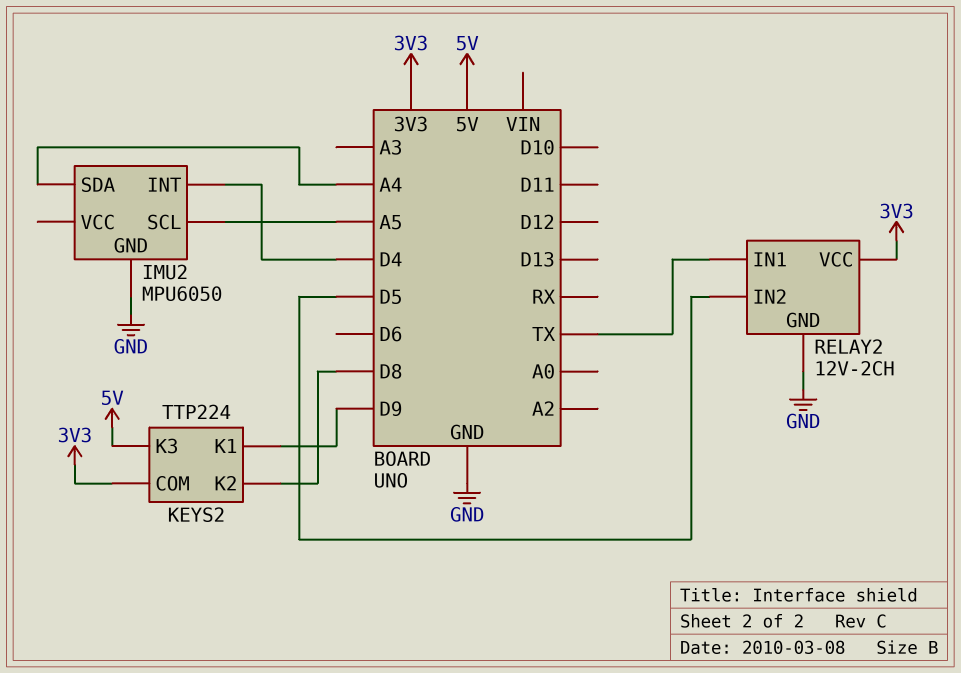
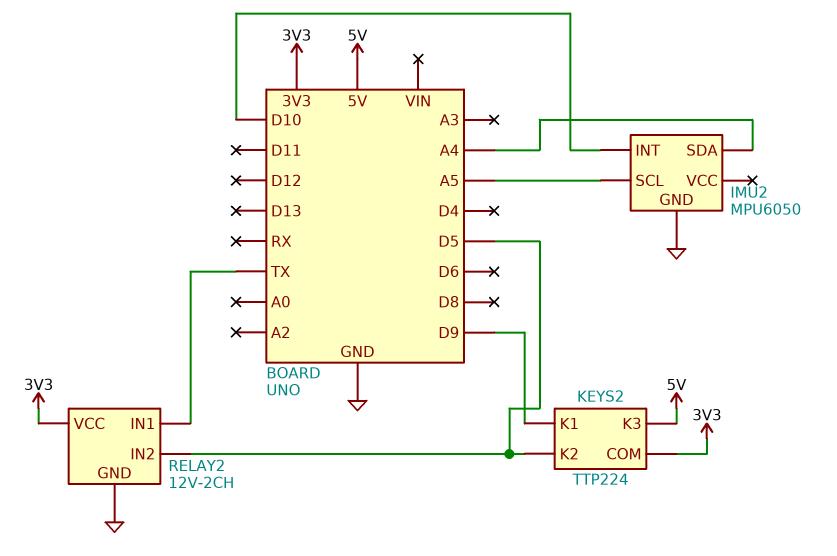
IMU2 pin INT: D4 -> D10
KEYS2 pin K2: D8 -> D5

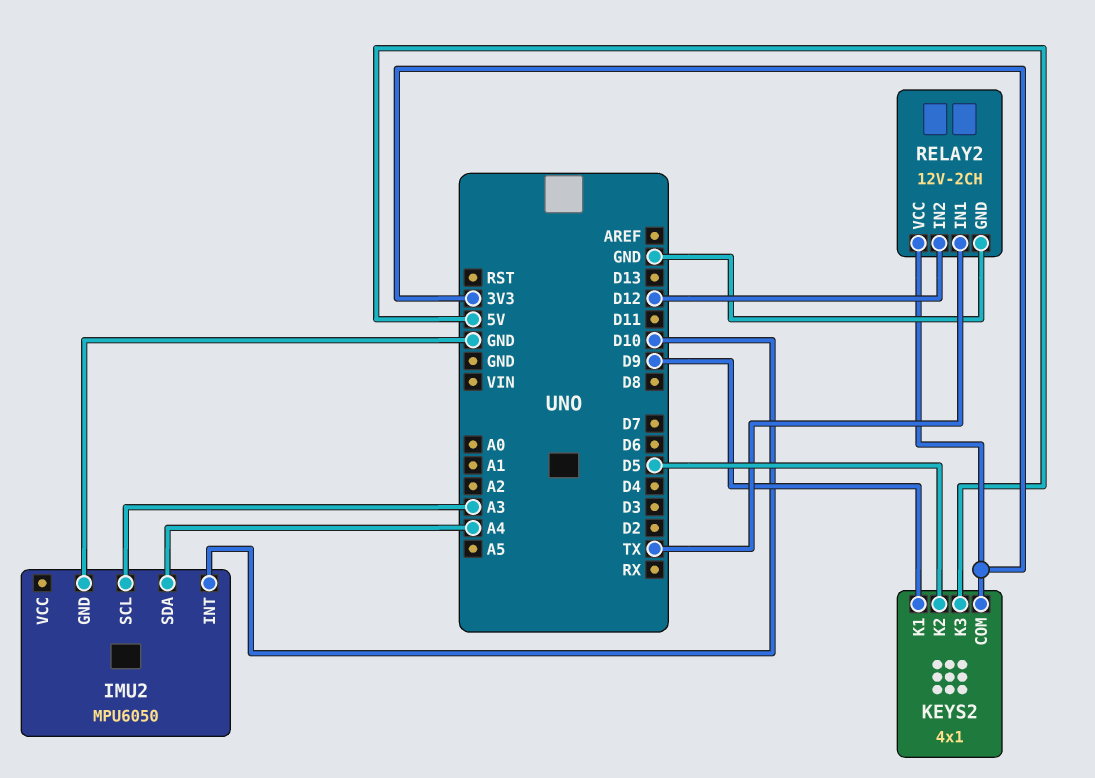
IMU2 pin SCL: A5 -> A3
KEYS2: TTP224 -> 4x1
RELAY2 pin IN2: D5 -> D12

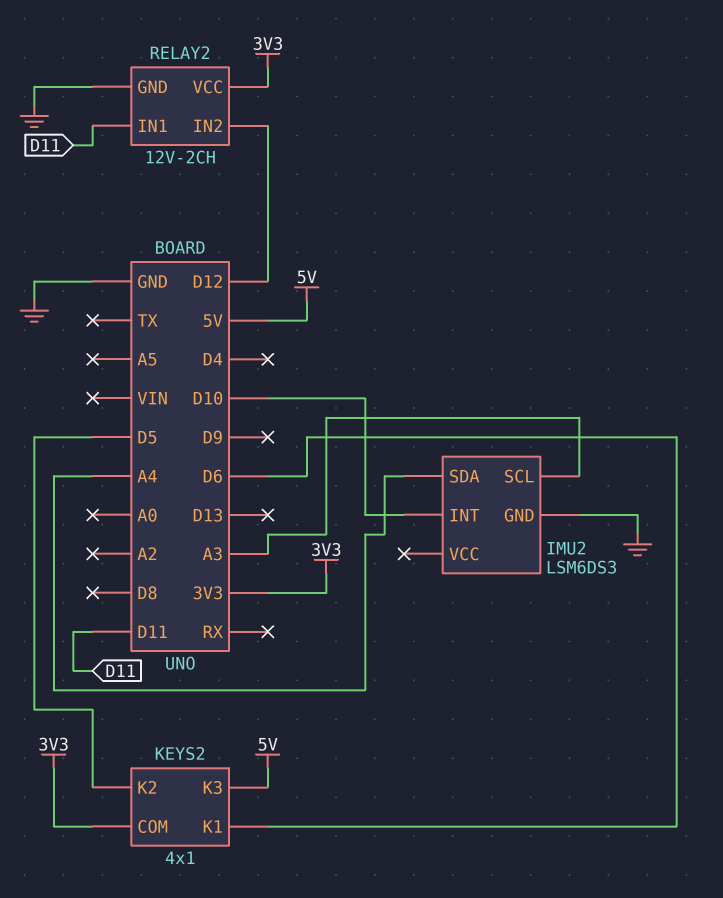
IMU2: MPU6050 -> LSM6DS3
KEYS2 pin K1: D9 -> D6
RELAY2 pin IN1: TX -> D11

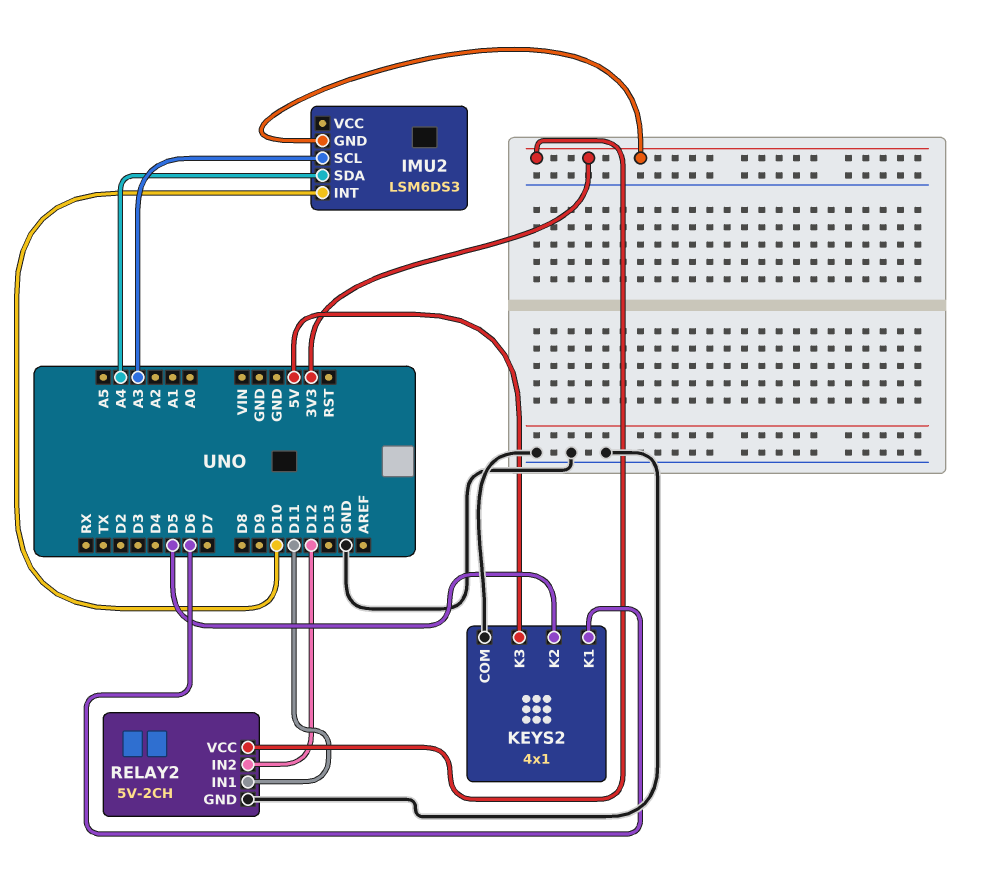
IMU2 pin GND: GND -> 3V3
KEYS2 pin COM: 3V3 -> GND
RELAY2: 12V-2CH -> 5V-2CH

